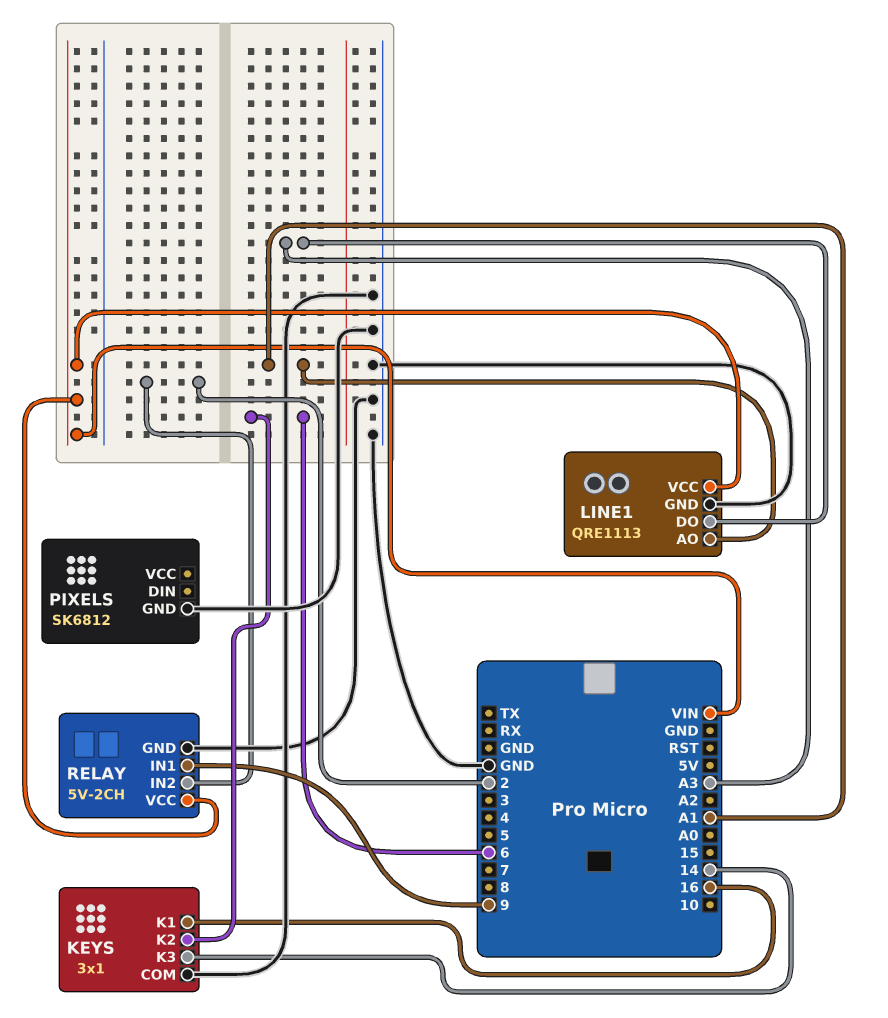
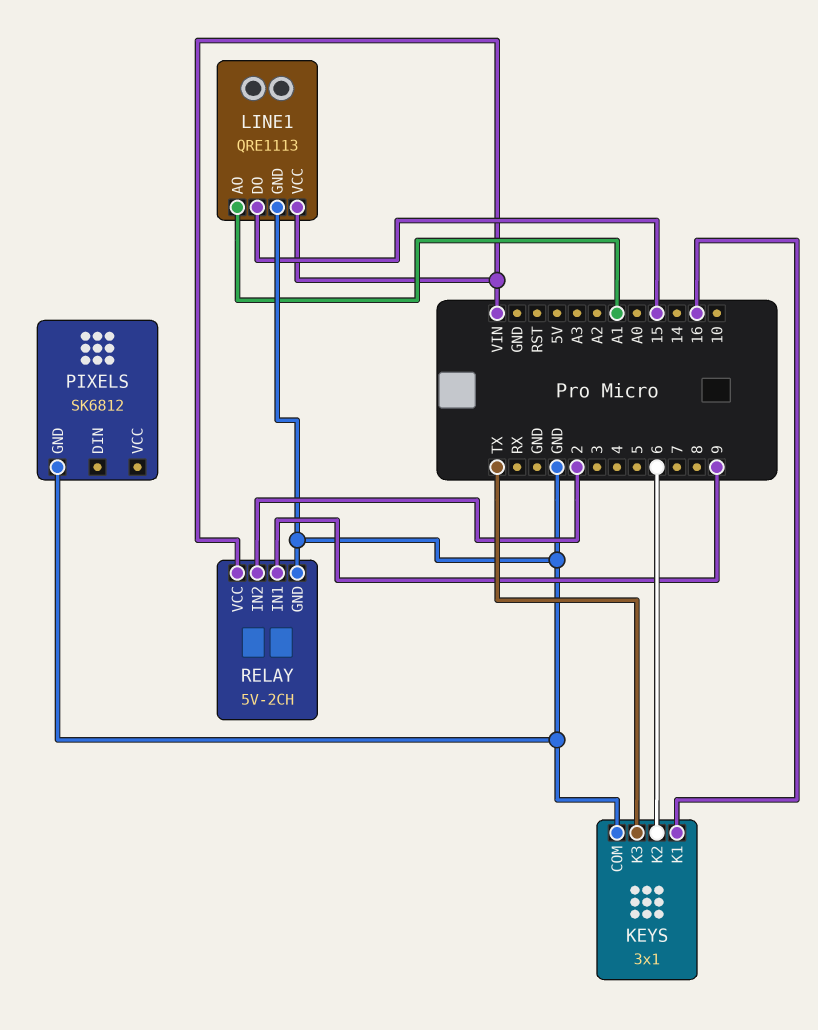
KEYS pin K3: 14 -> TX
LINE1 pin DO: A3 -> 15

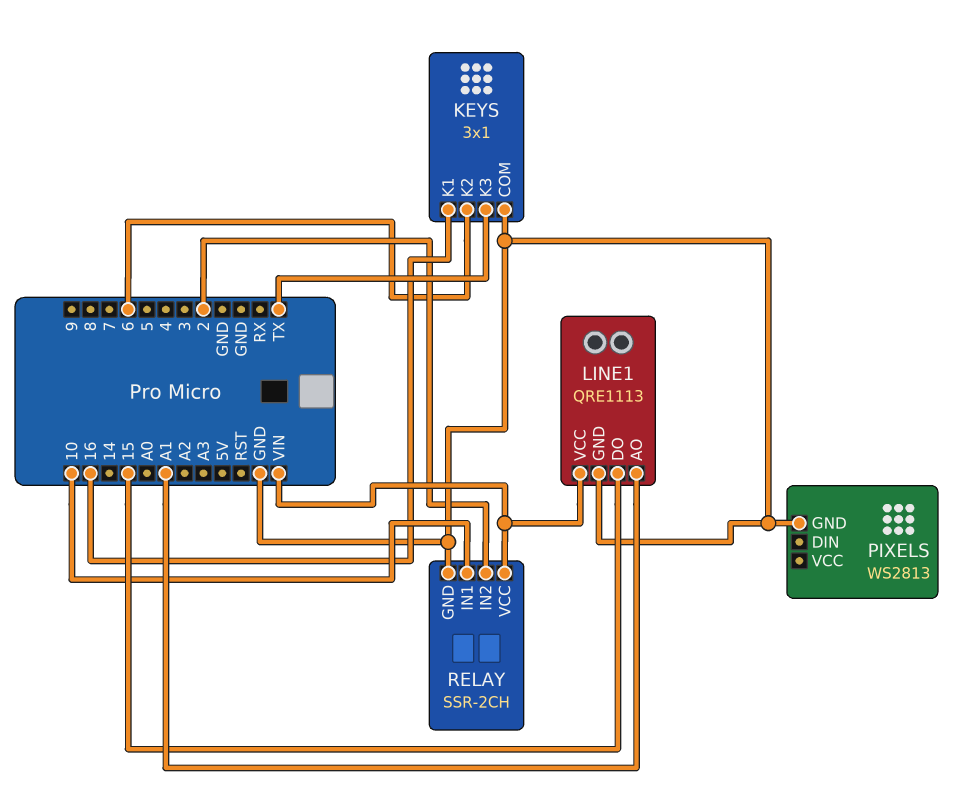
PIXELS: SK6812 -> WS2813
RELAY: 5V-2CH -> SSR-2CH
RELAY pin IN1: 9 -> 10

